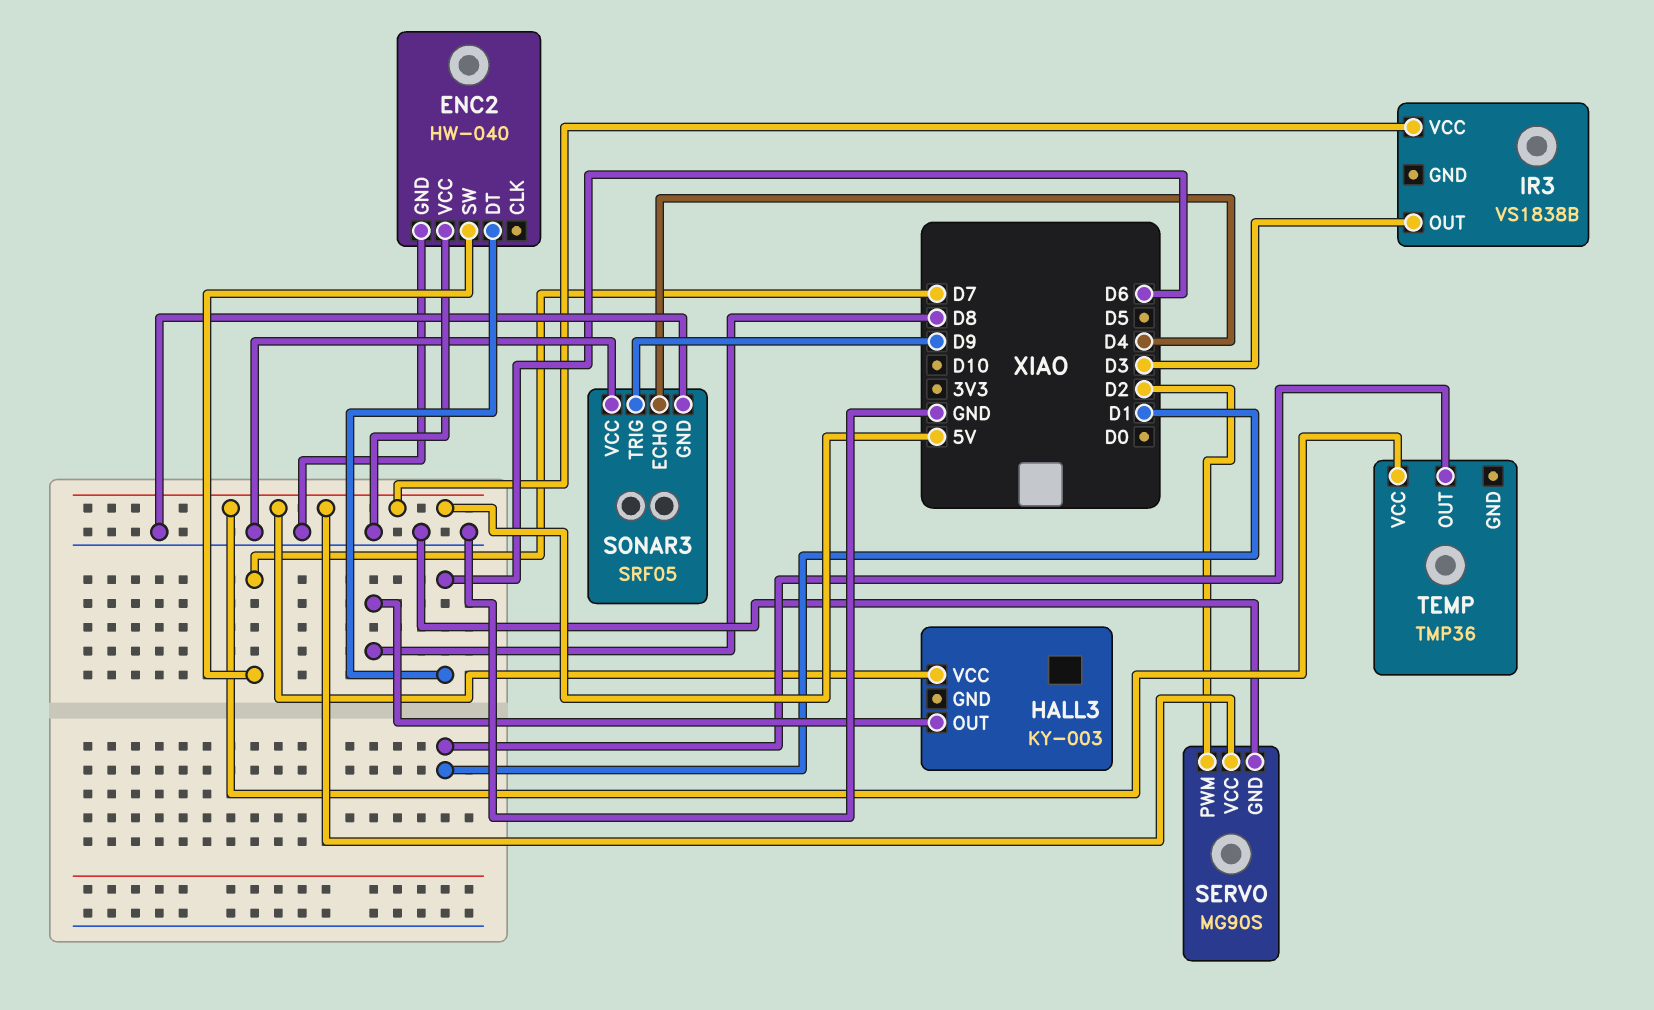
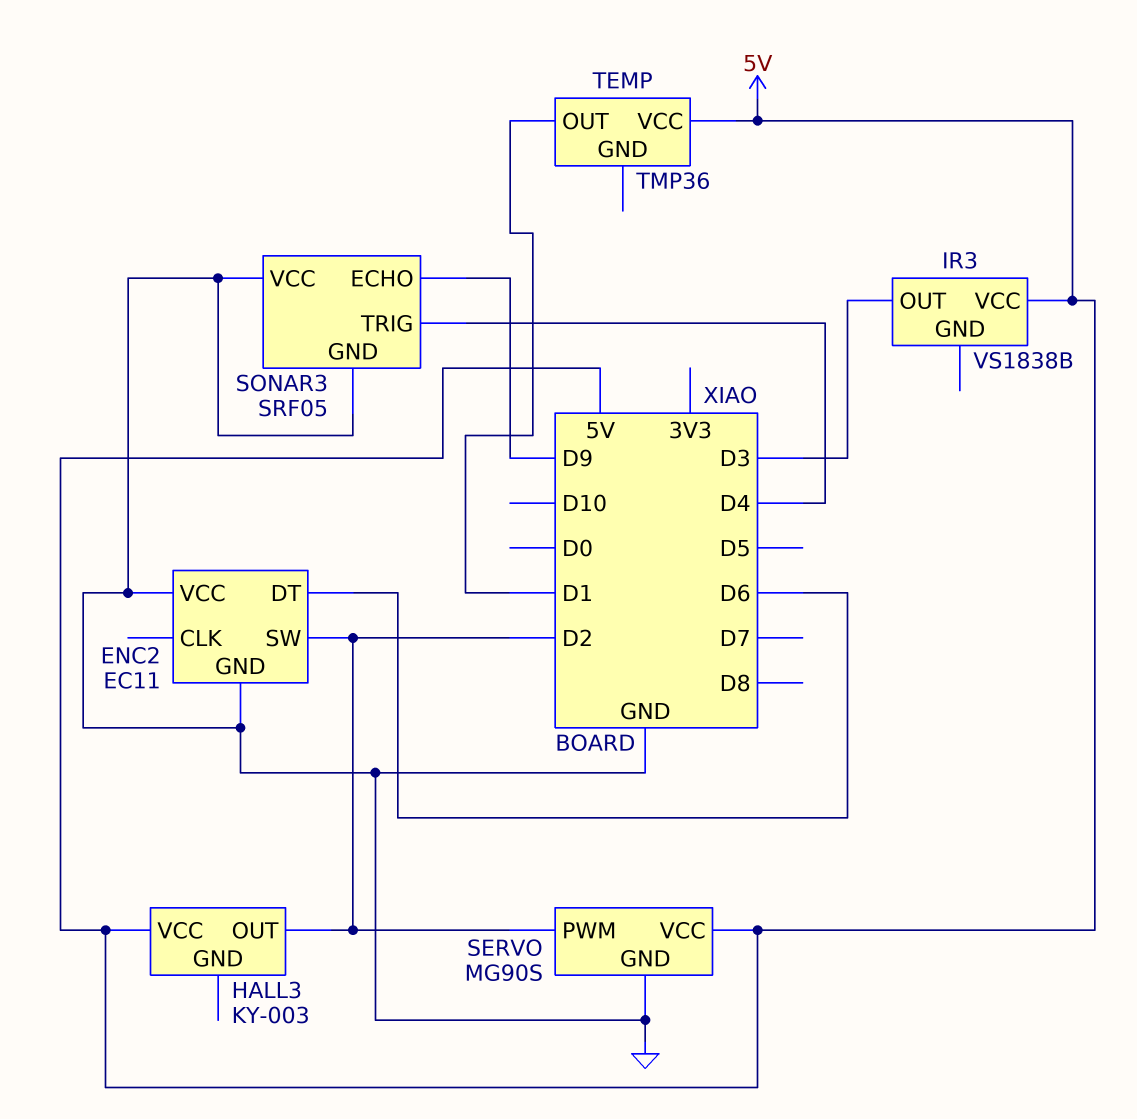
ENC2: HW-040 -> EC11
ENC2 pin SW: D7 -> D2
HALL3 pin OUT: D8 -> D2
SONAR3 pin ECHO: D4 -> D9
SONAR3 pin TRIG: D9 -> D4

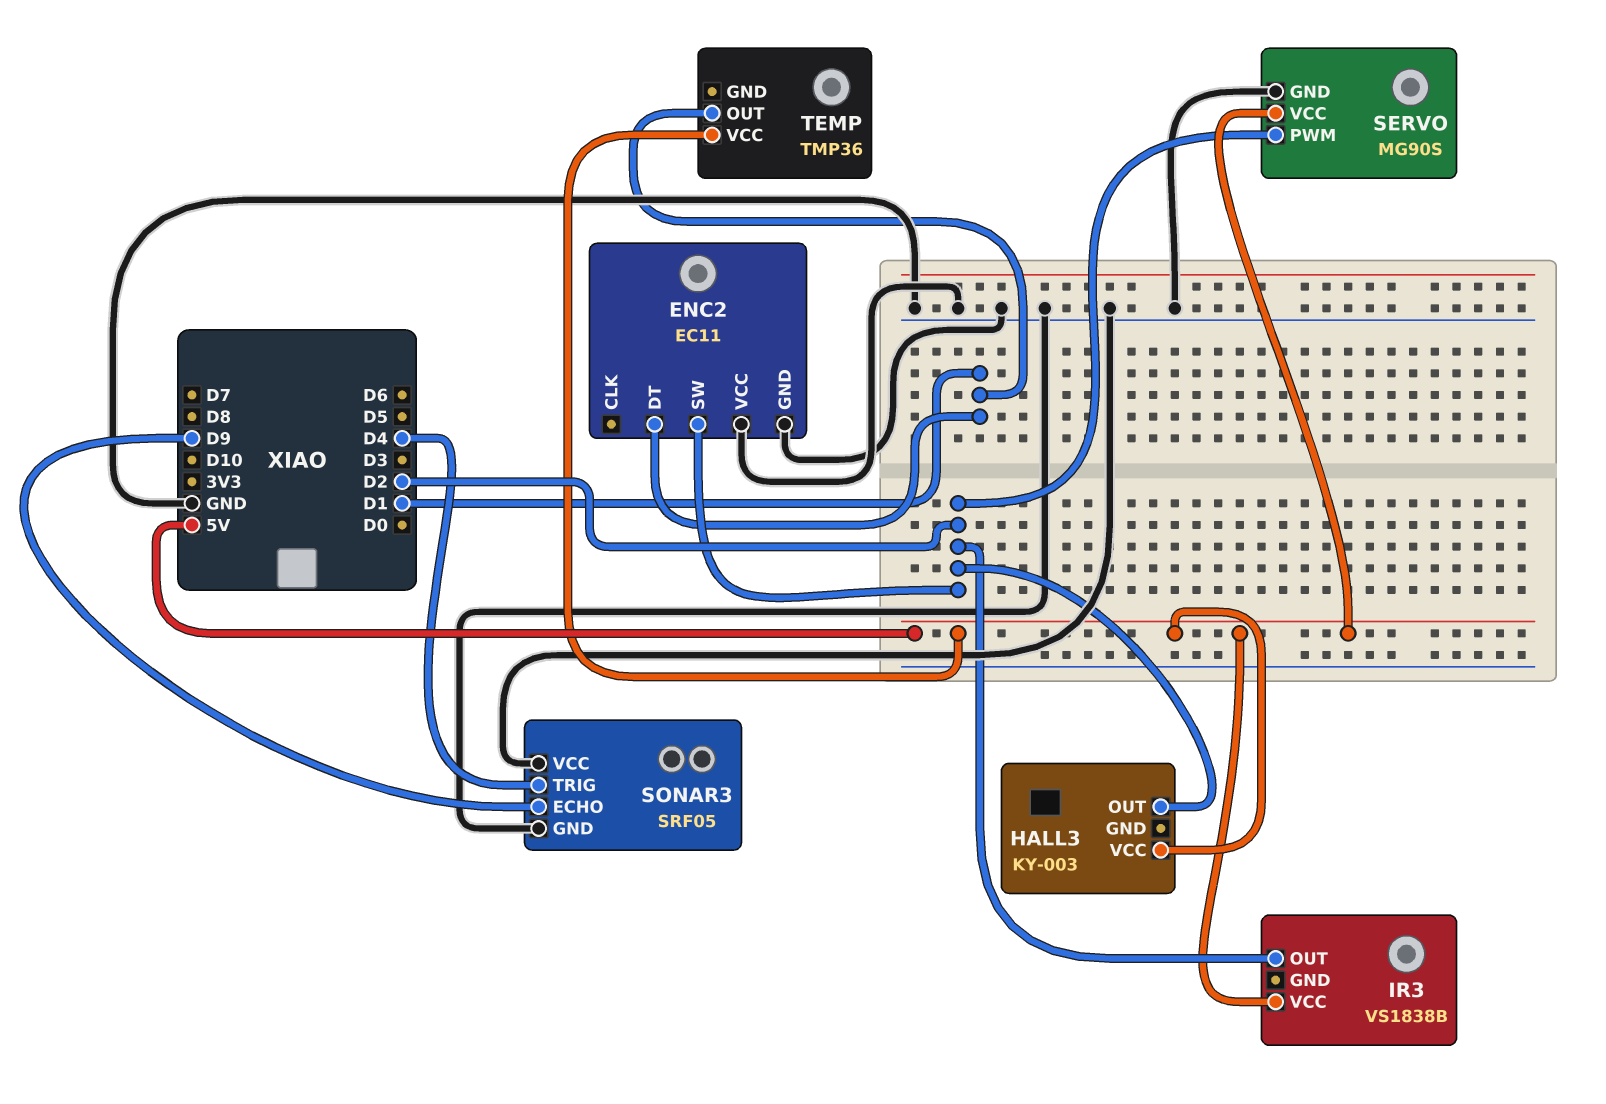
ENC2 pin DT: D6 -> D1
IR3 pin OUT: D3 -> D2

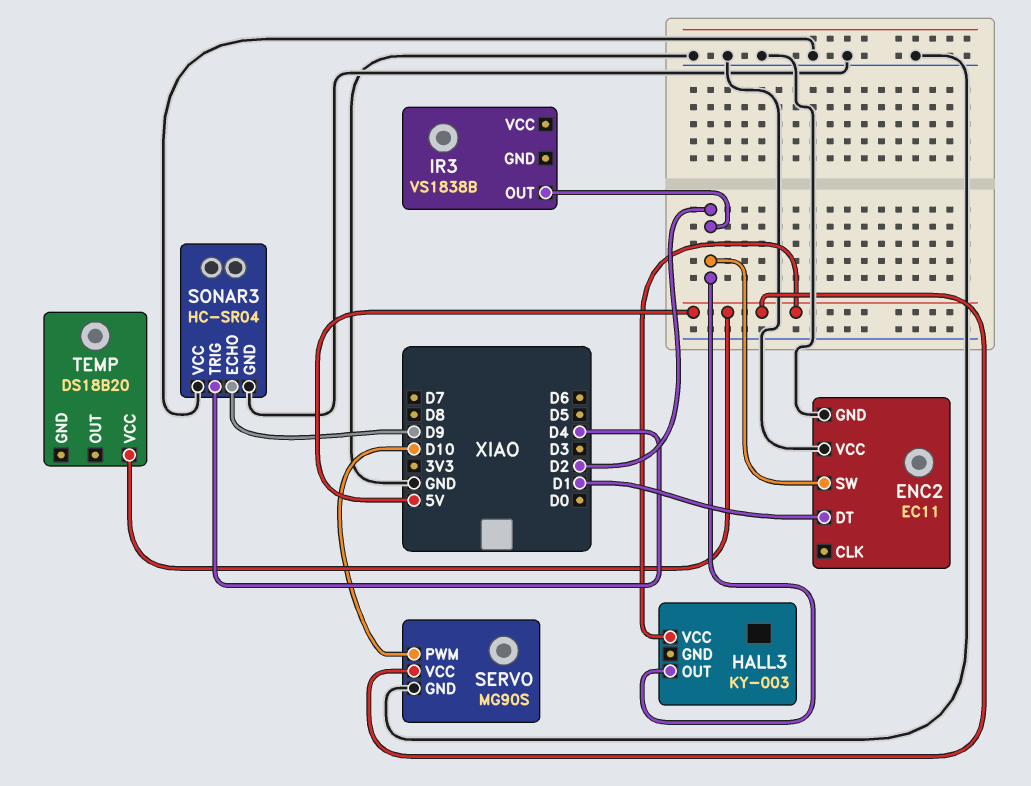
IR3 pin VCC: 5V -> none
SERVO pin PWM: D2 -> D10
SONAR3: SRF05 -> HC-SR04
TEMP: TMP36 -> DS18B20
TEMP pin OUT: D1 -> none

